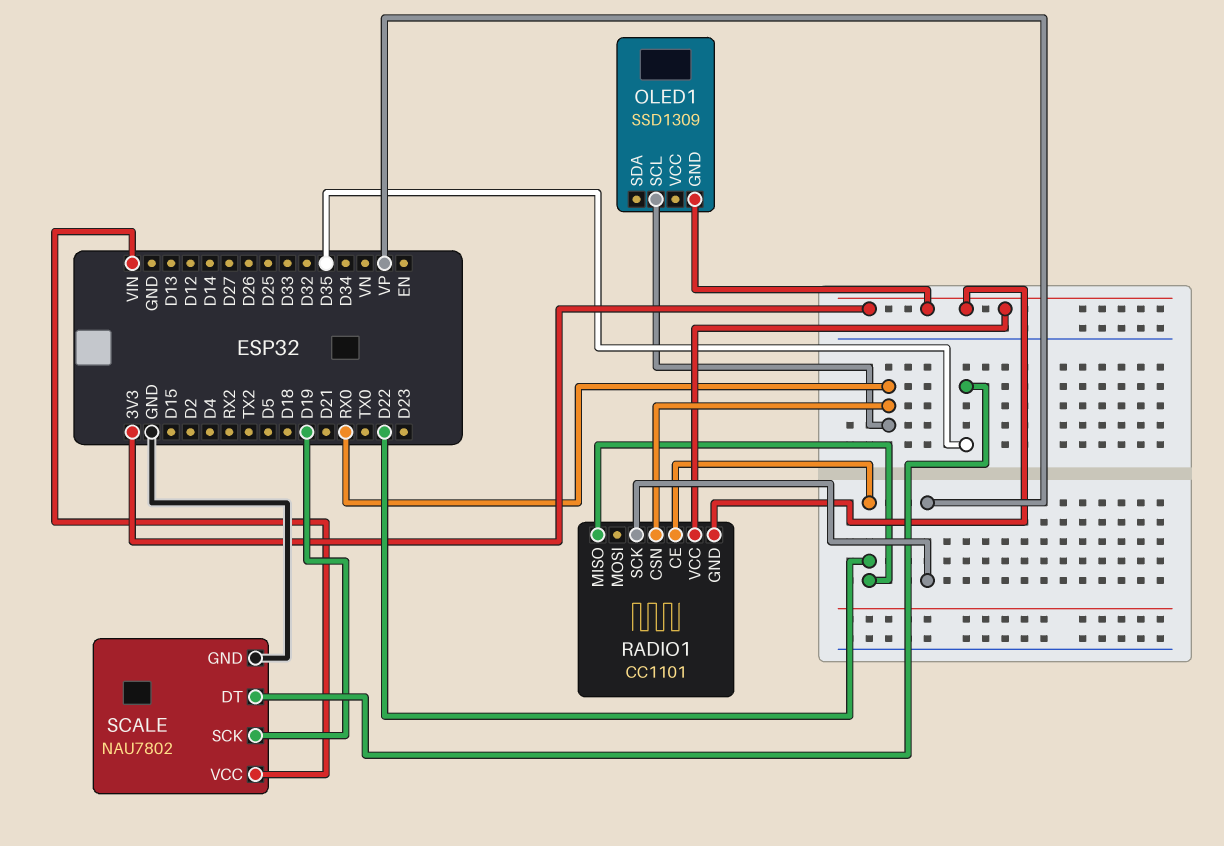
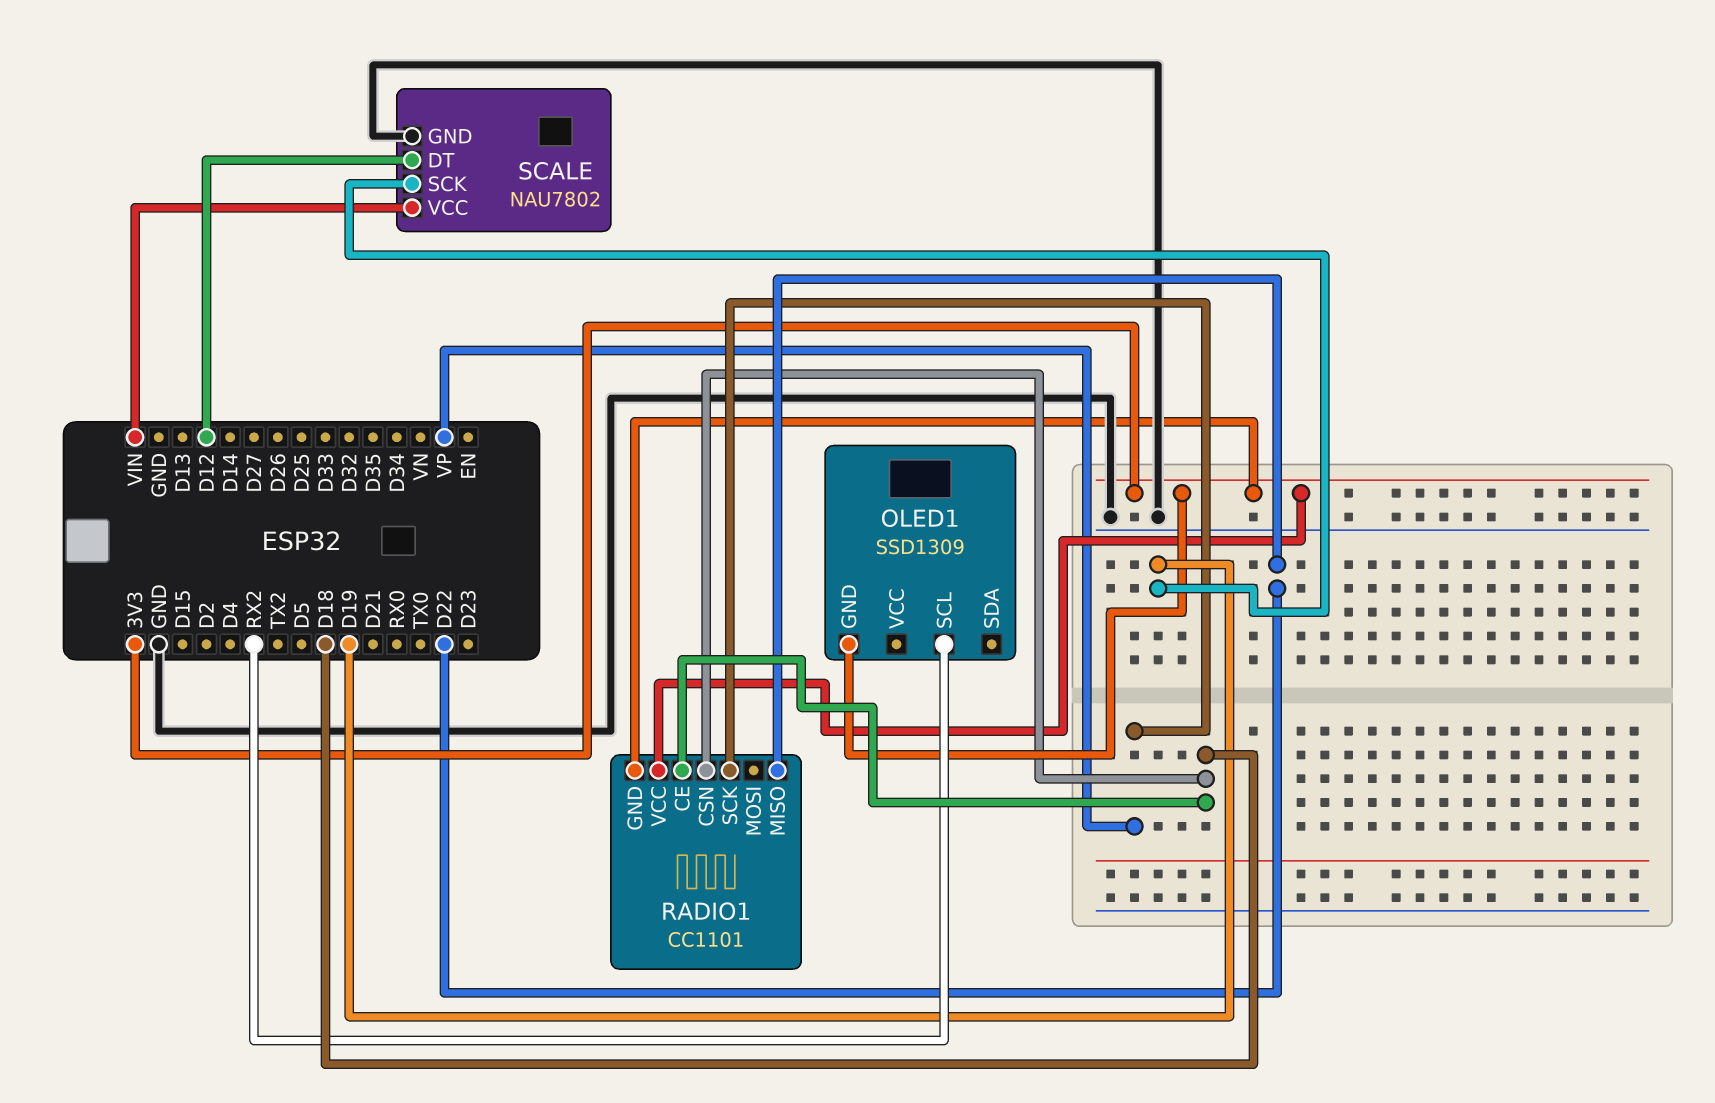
OLED1 pin SCL: RX0 -> RX2
RADIO1 pin CE: D22 -> D18
RADIO1 pin CSN: RX0 -> D18
SCALE pin DT: D35 -> D12

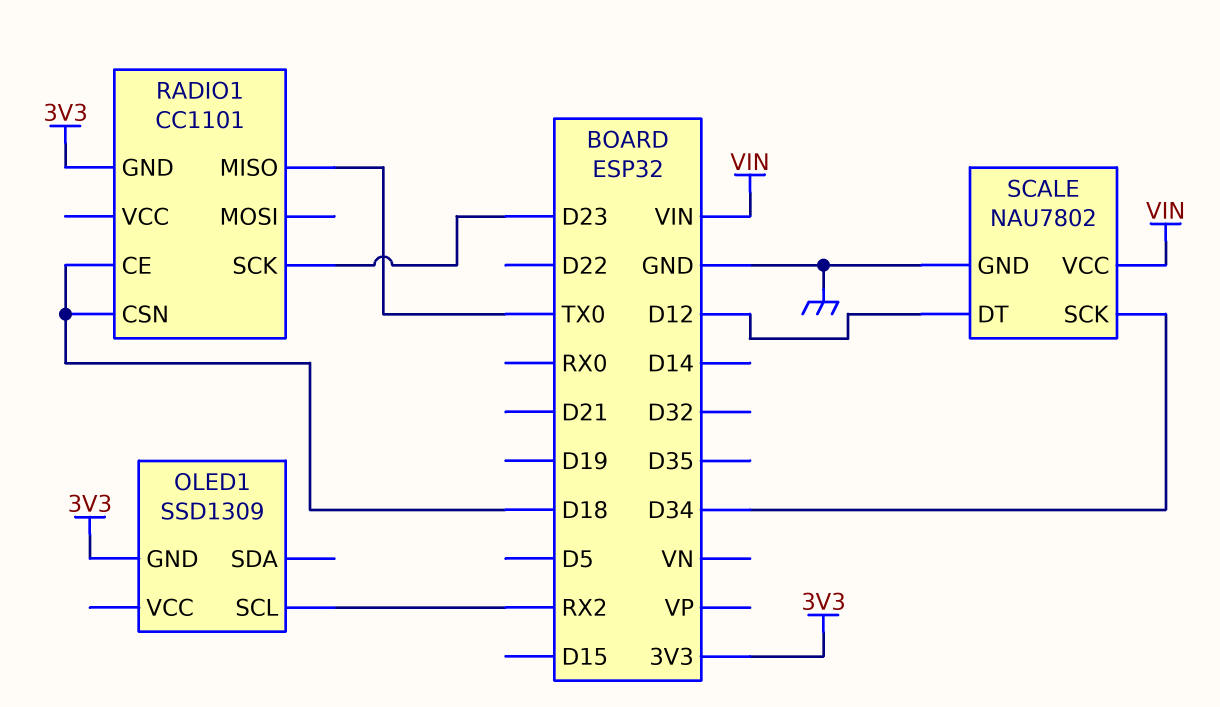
RADIO1 pin MISO: D22 -> TX0
RADIO1 pin SCK: VP -> D23
RADIO1 pin VCC: 3V3 -> none
SCALE pin SCK: D19 -> D34

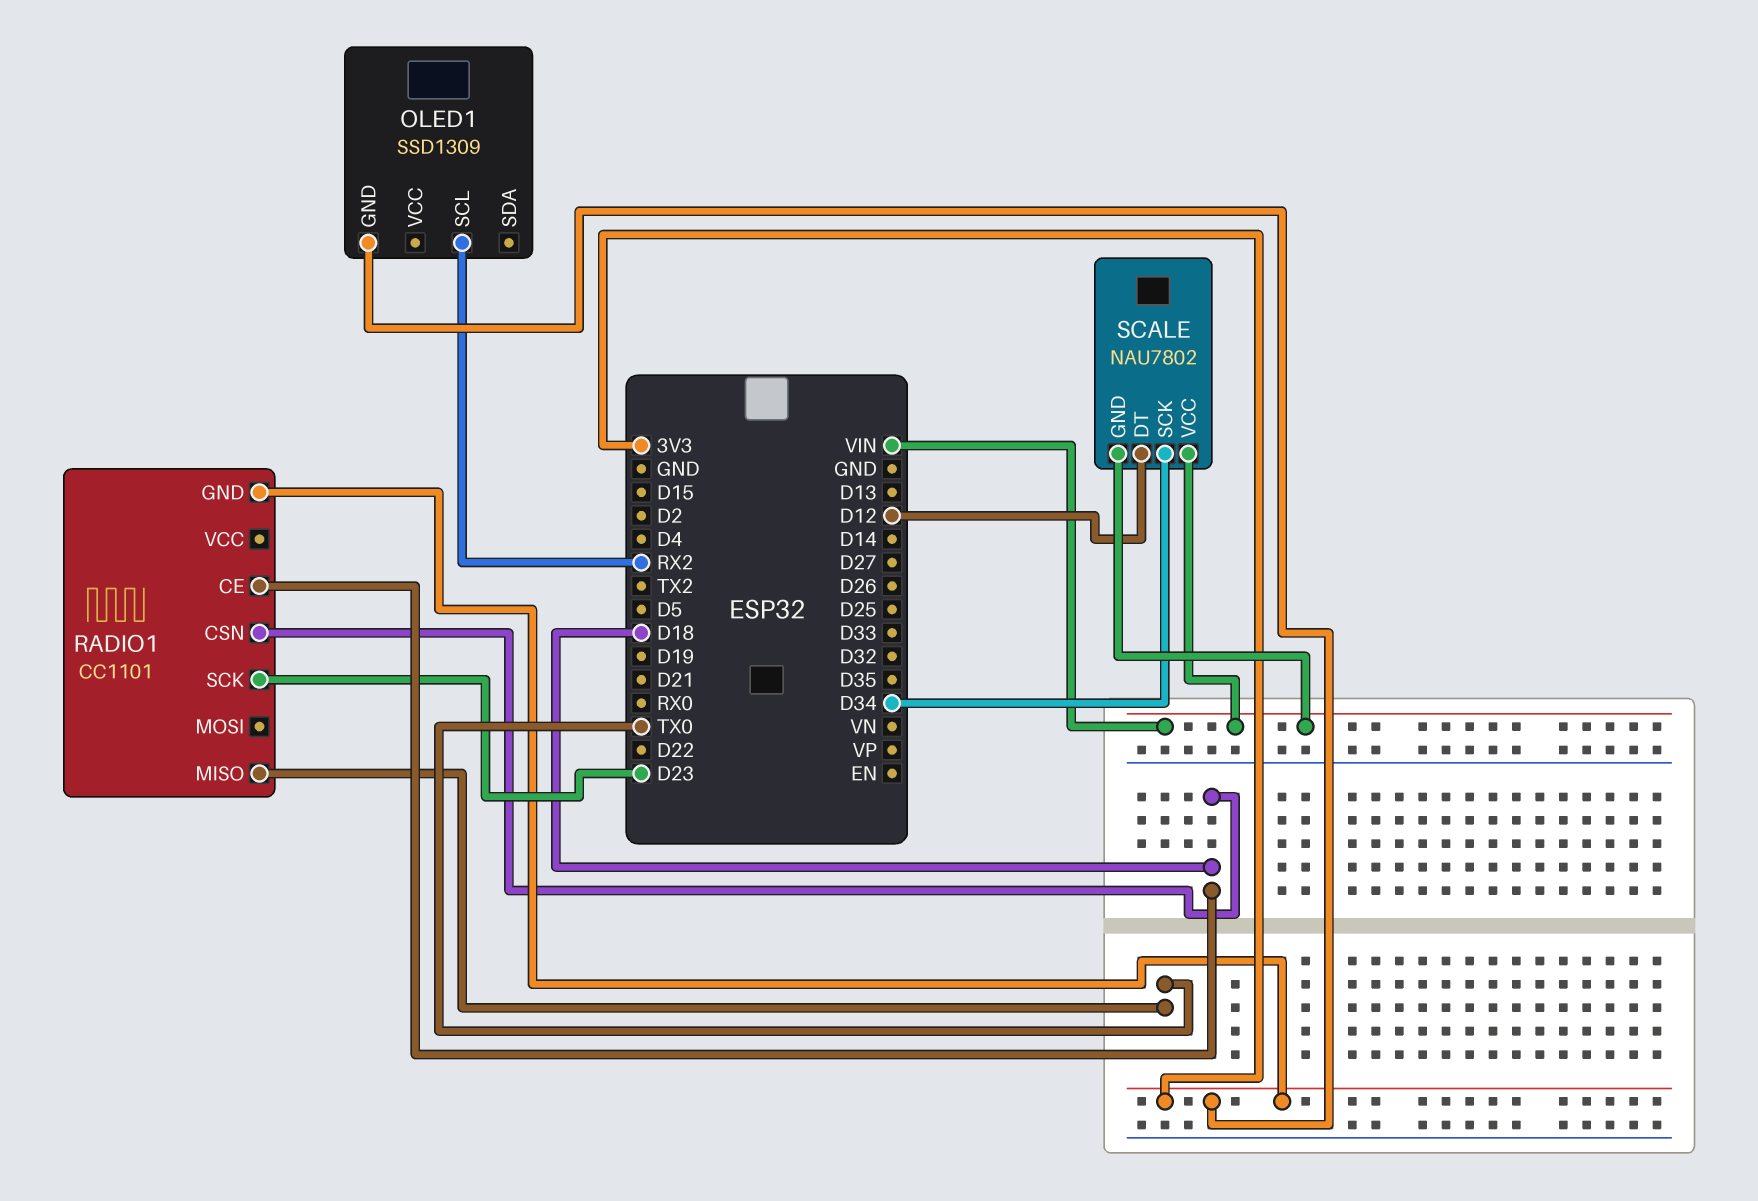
SCALE pin GND: GND -> VIN

